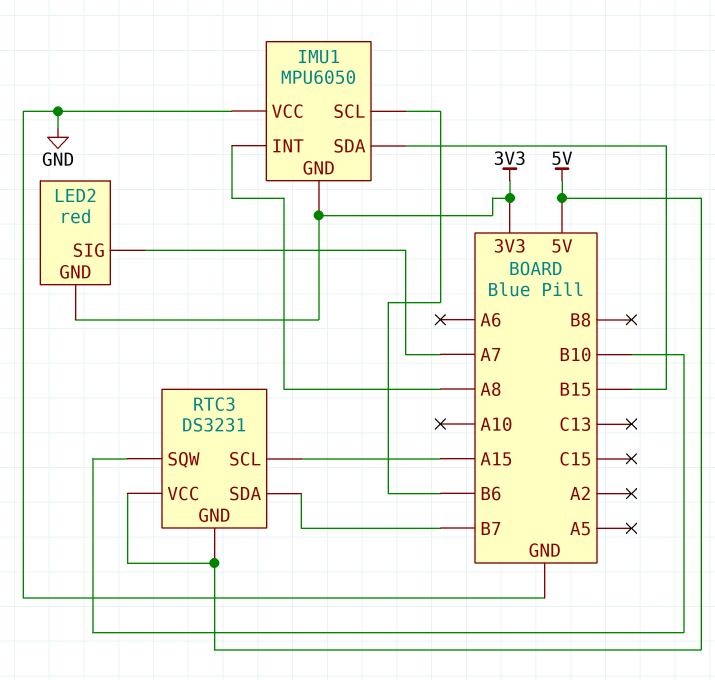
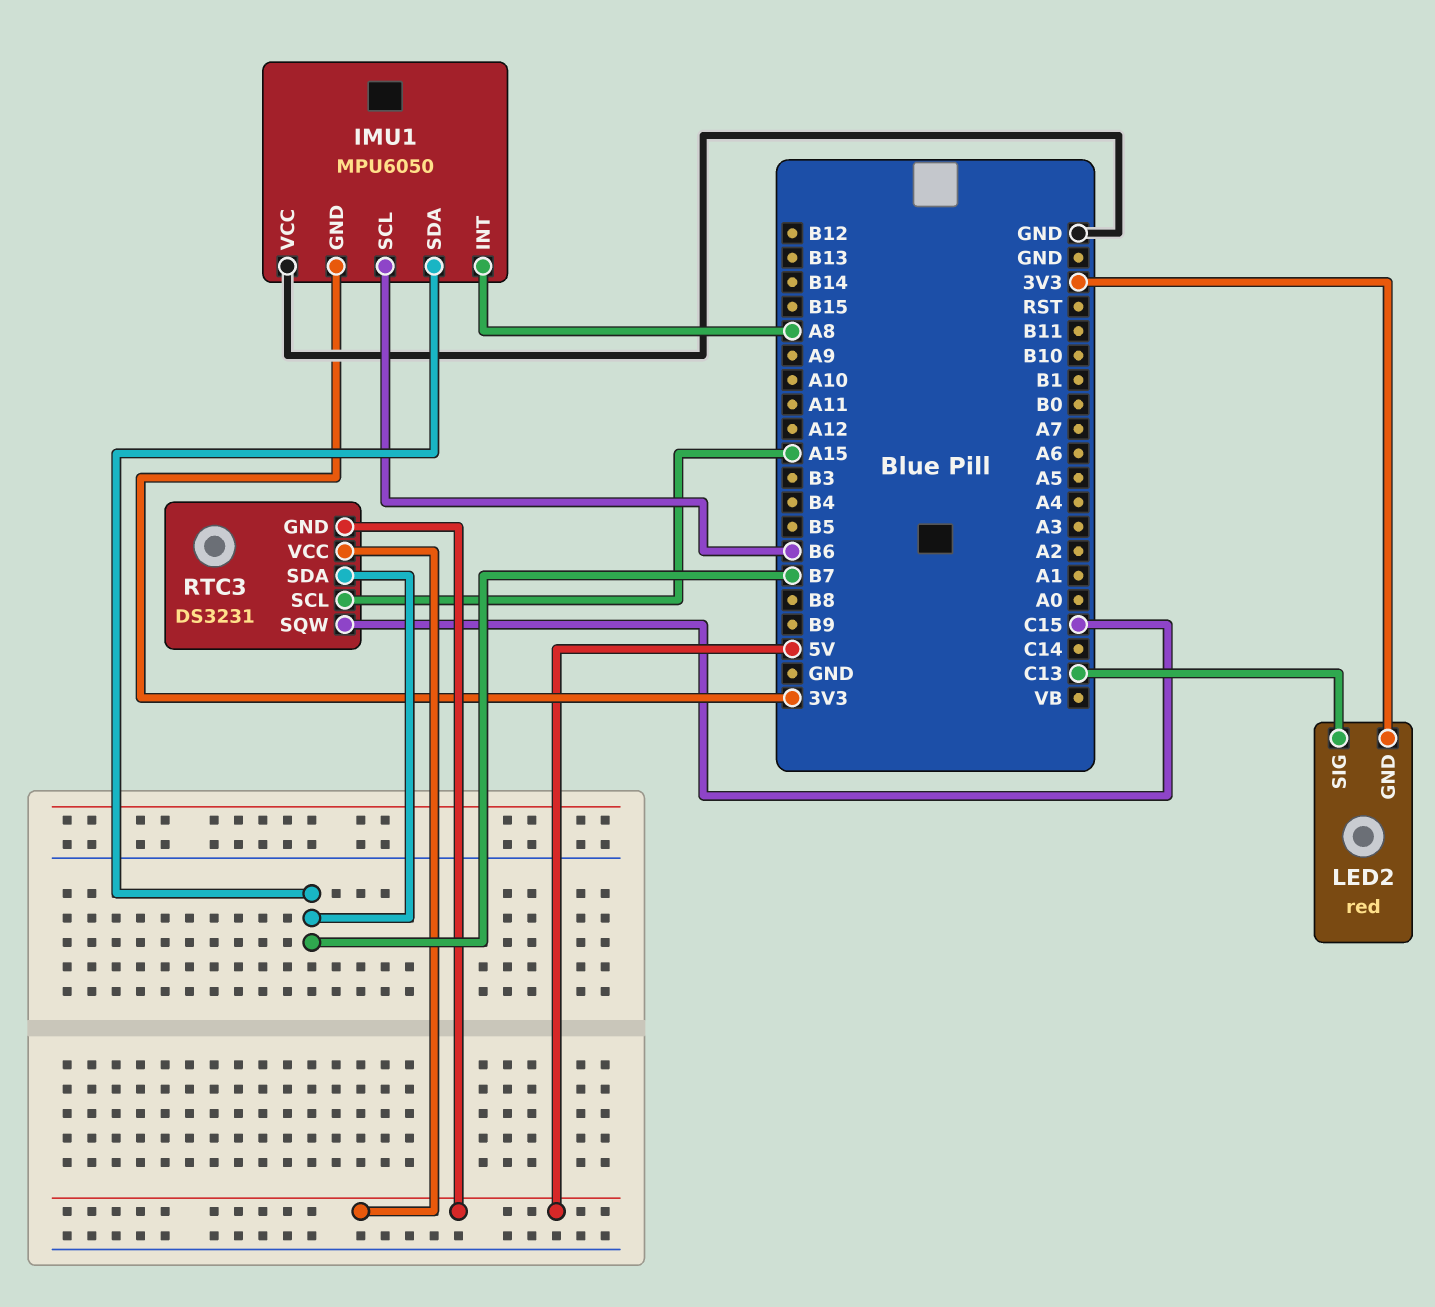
IMU1 pin SDA: B15 -> B7
LED2 pin SIG: A7 -> C13
RTC3 pin SQW: B10 -> C15

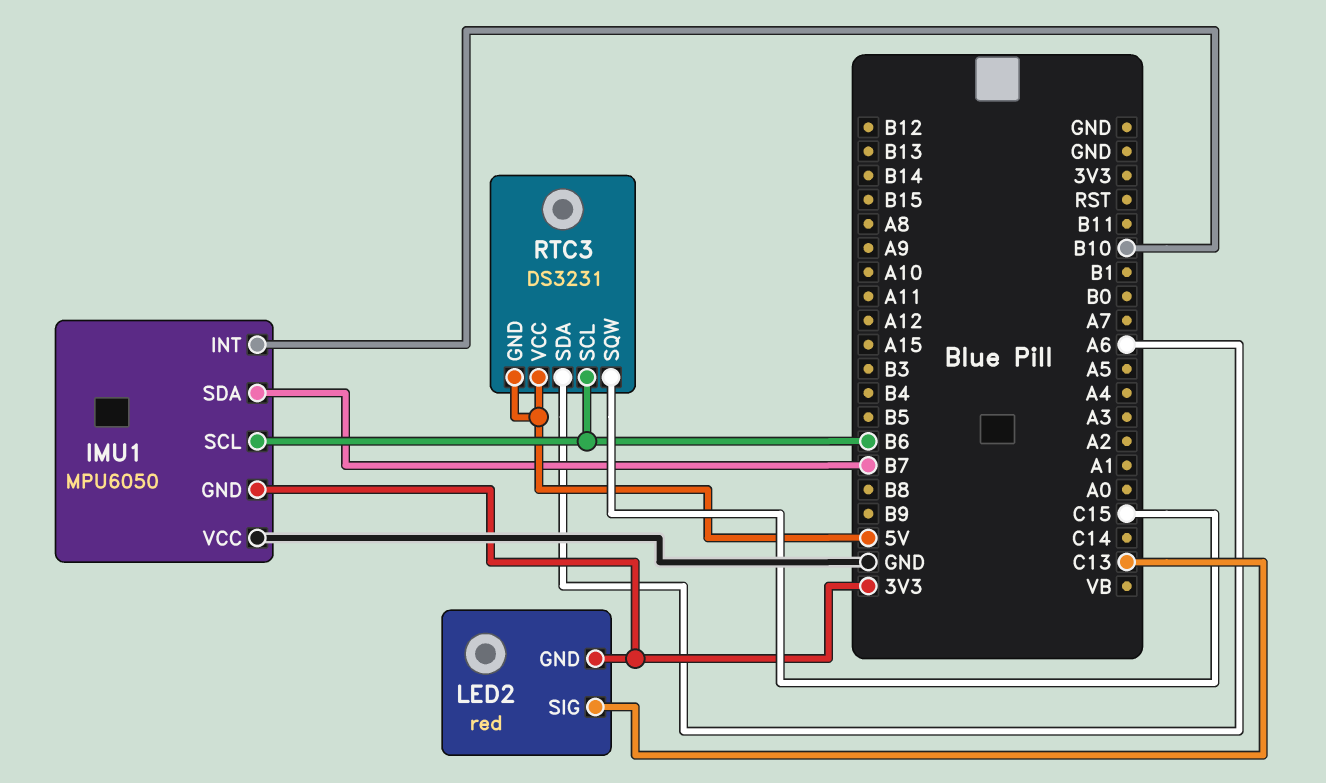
IMU1 pin INT: A8 -> B10
RTC3 pin SCL: A15 -> B6
RTC3 pin SDA: B7 -> A6

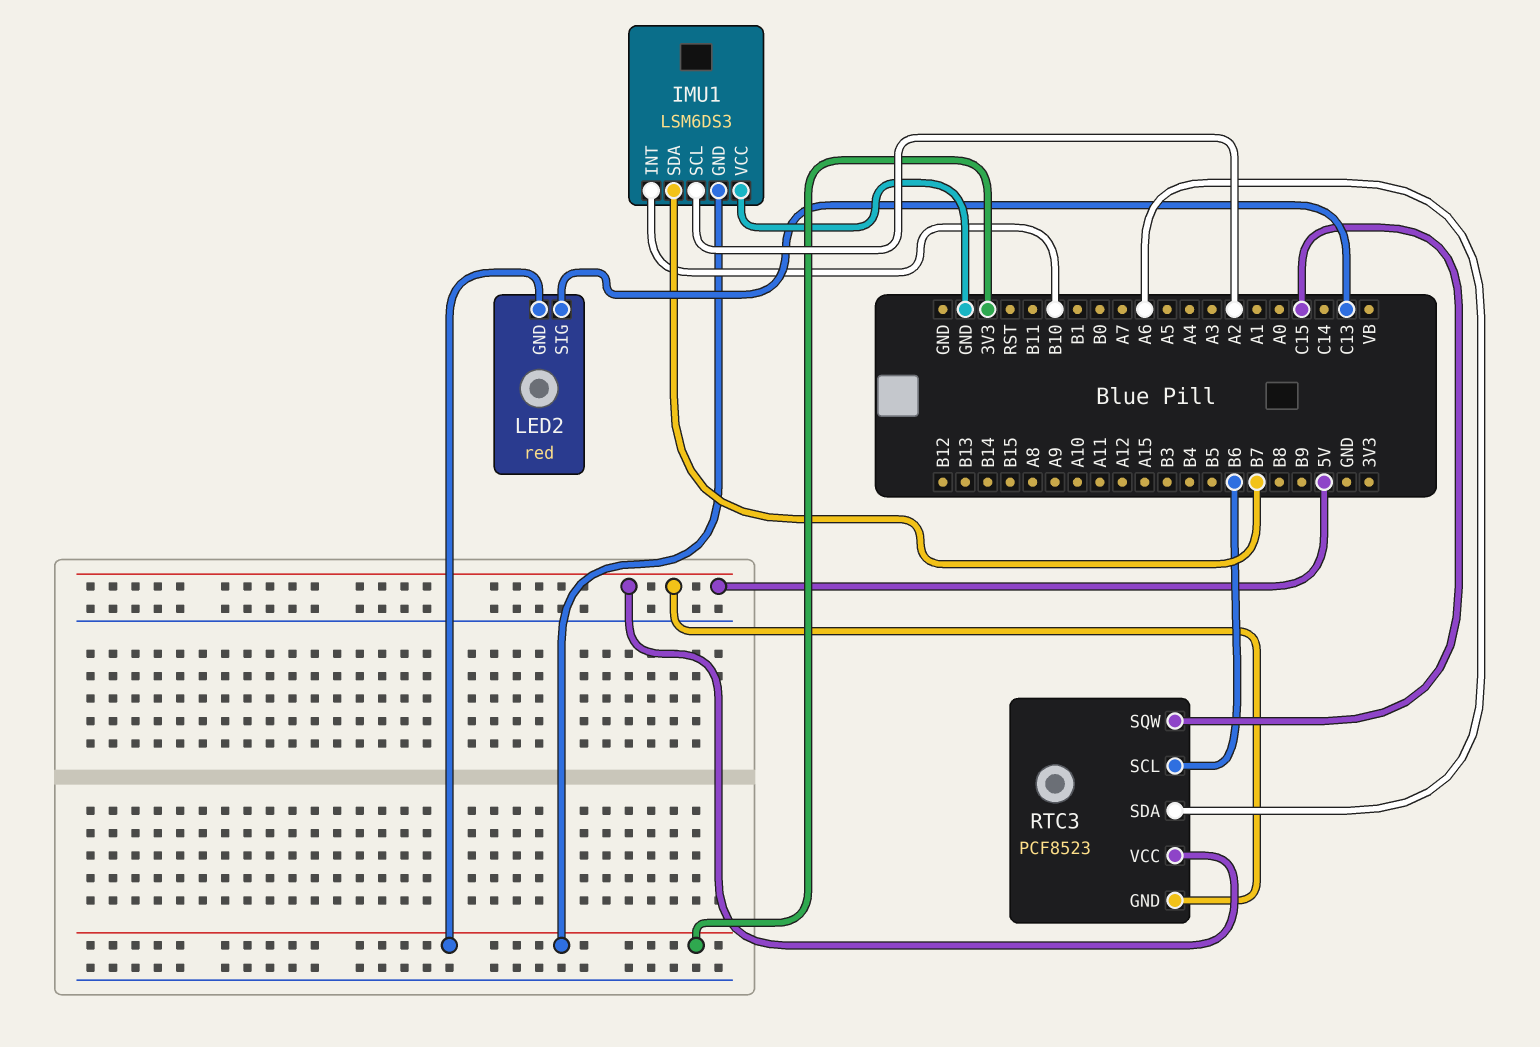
IMU1: MPU6050 -> LSM6DS3
IMU1 pin SCL: B6 -> A2
RTC3: DS3231 -> PCF8523

